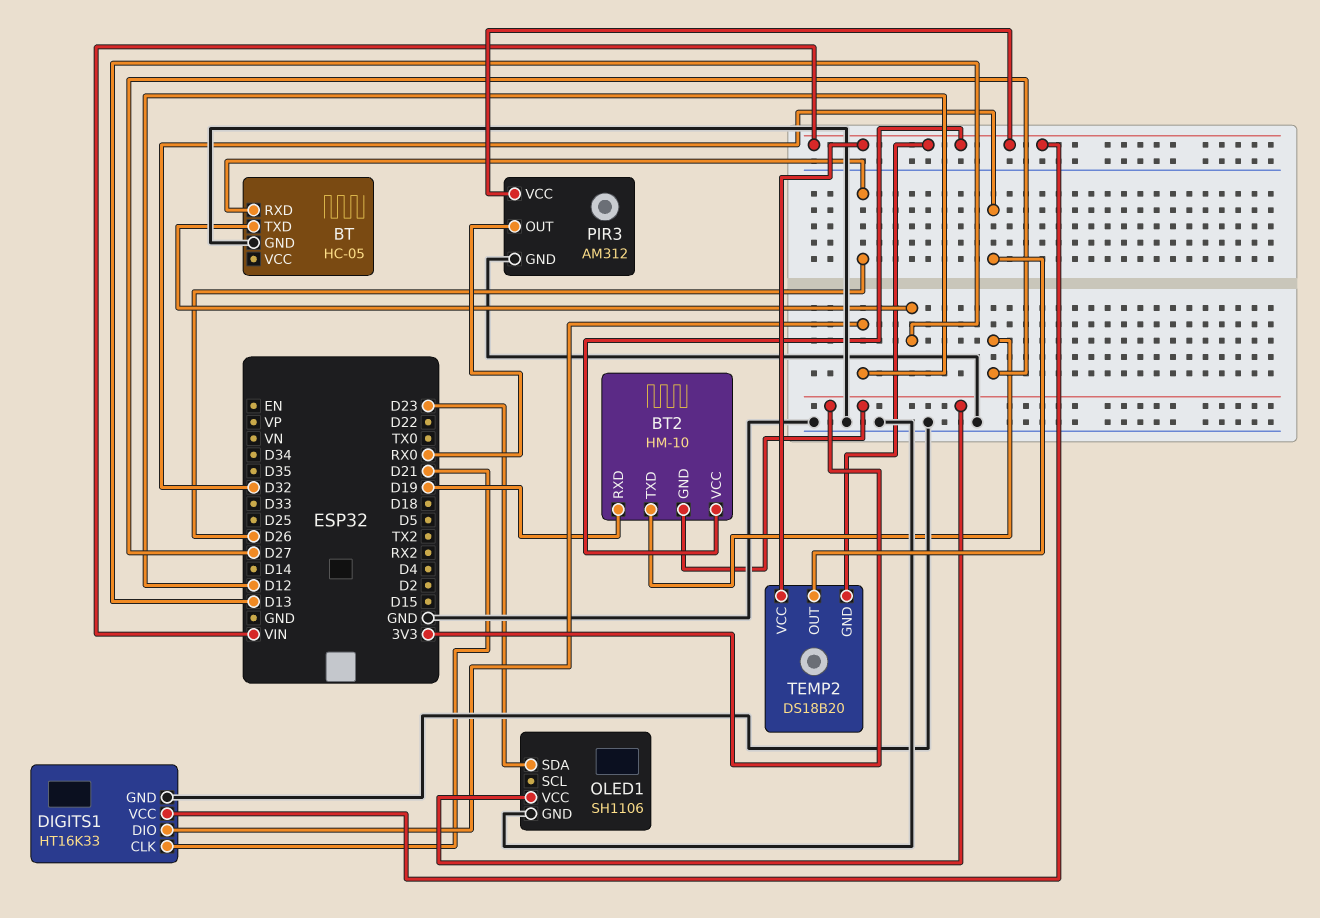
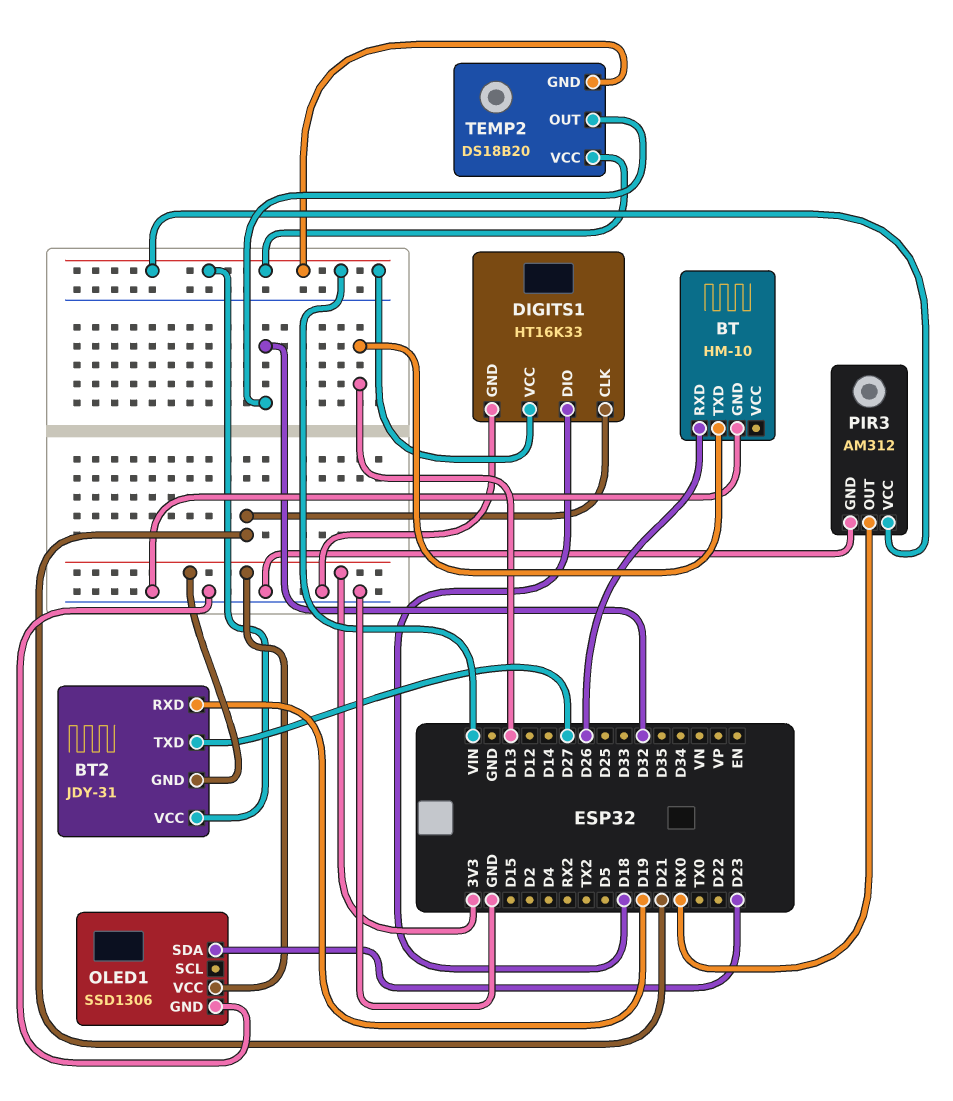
BT: HC-05 -> HM-10
BT2: HM-10 -> JDY-31
DIGITS1 pin DIO: D12 -> D18
OLED1: SH1106 -> SSD1306

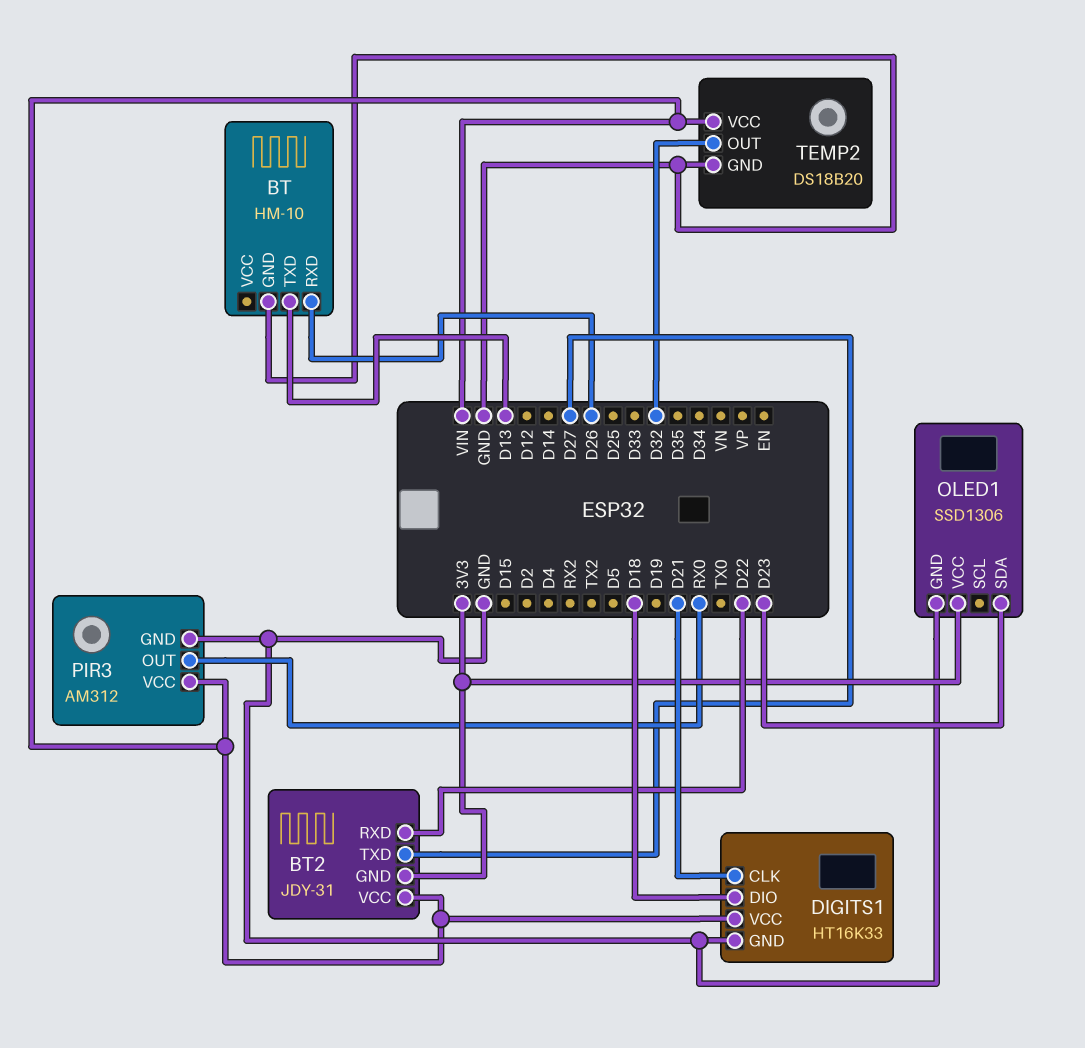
BT2 pin RXD: D19 -> D22
TEMP2 pin GND: VIN -> GND

